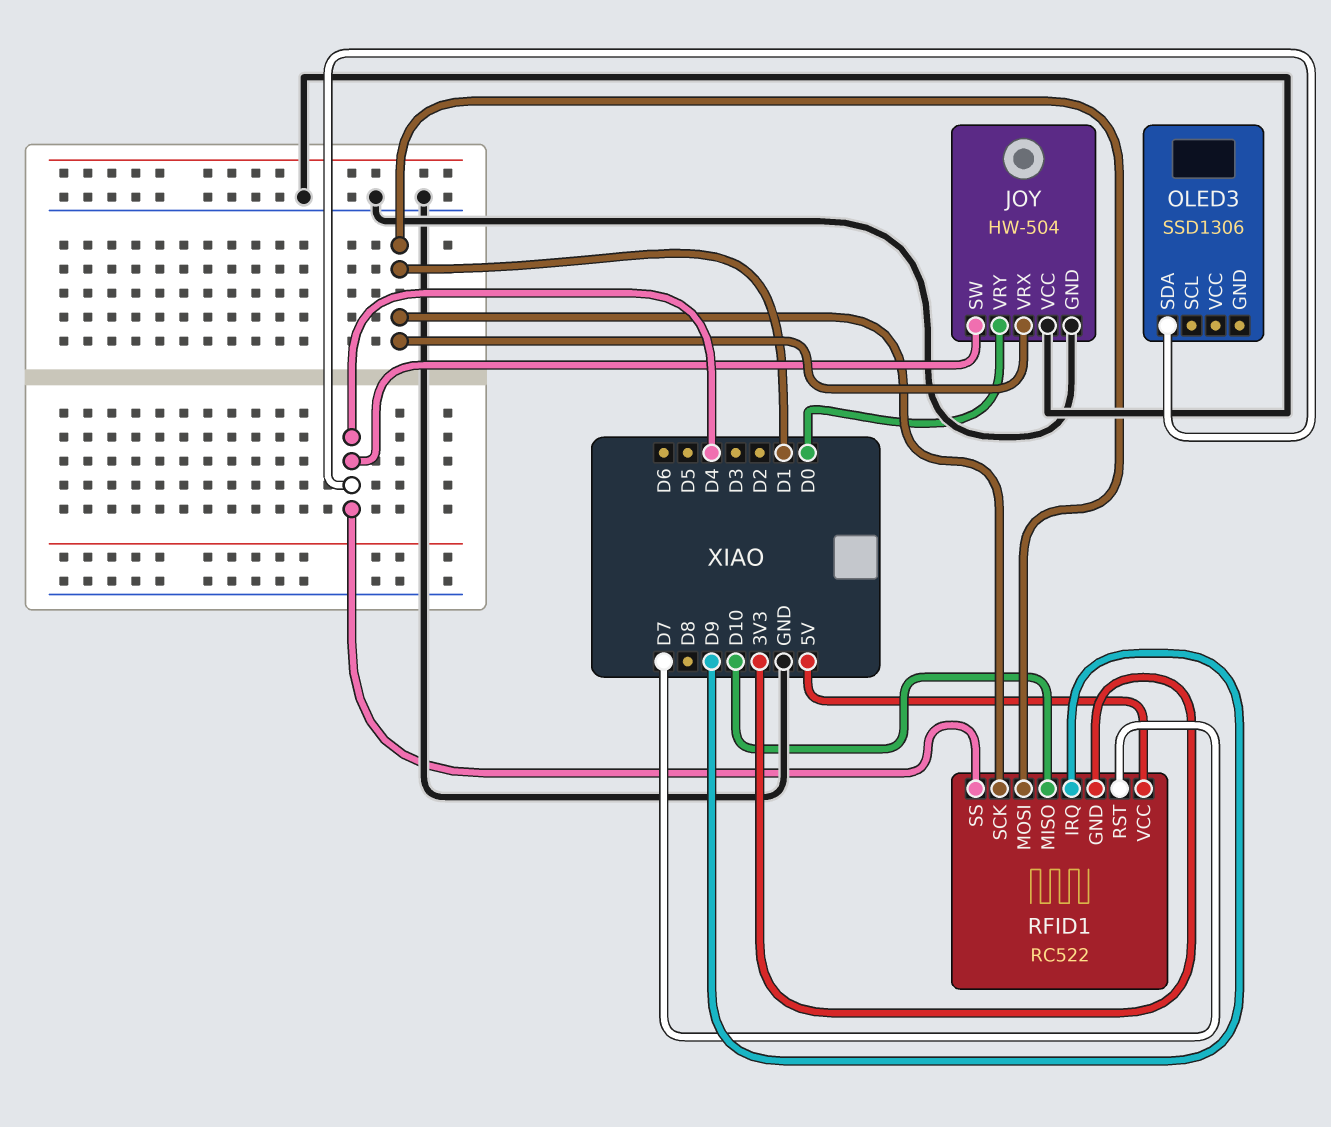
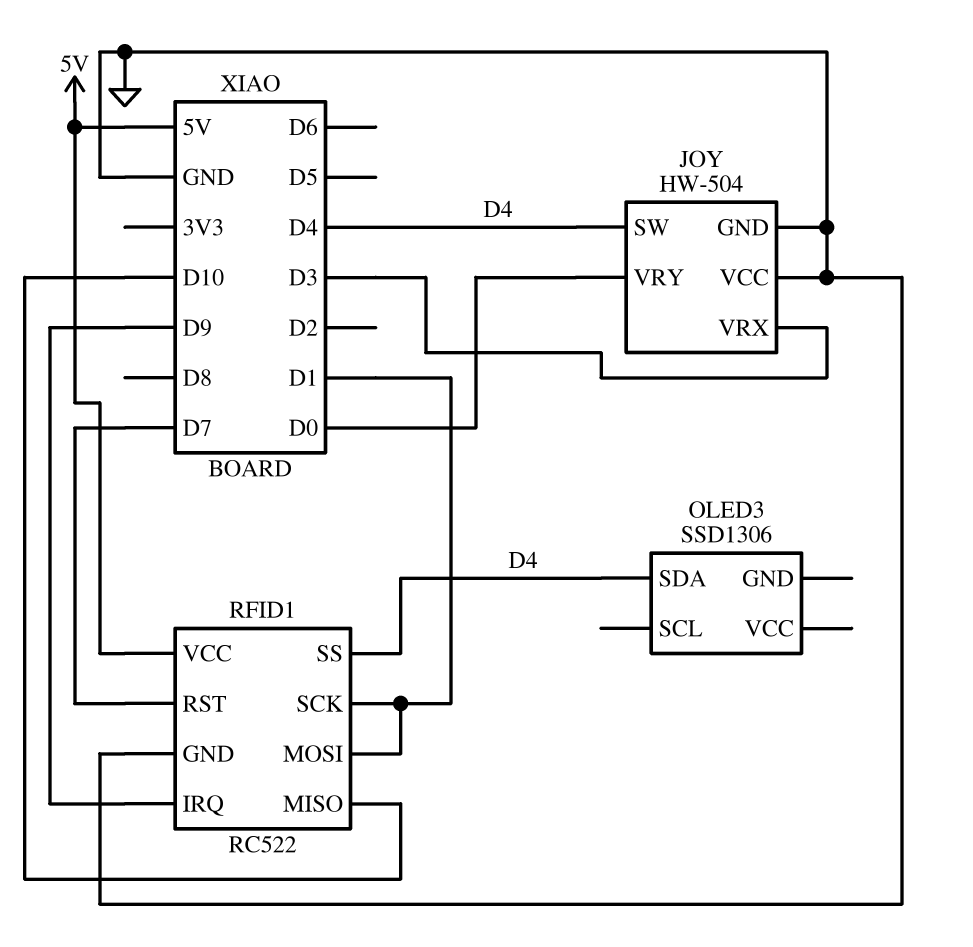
JOY pin VRX: D1 -> D3
RFID1 pin GND: 3V3 -> GND

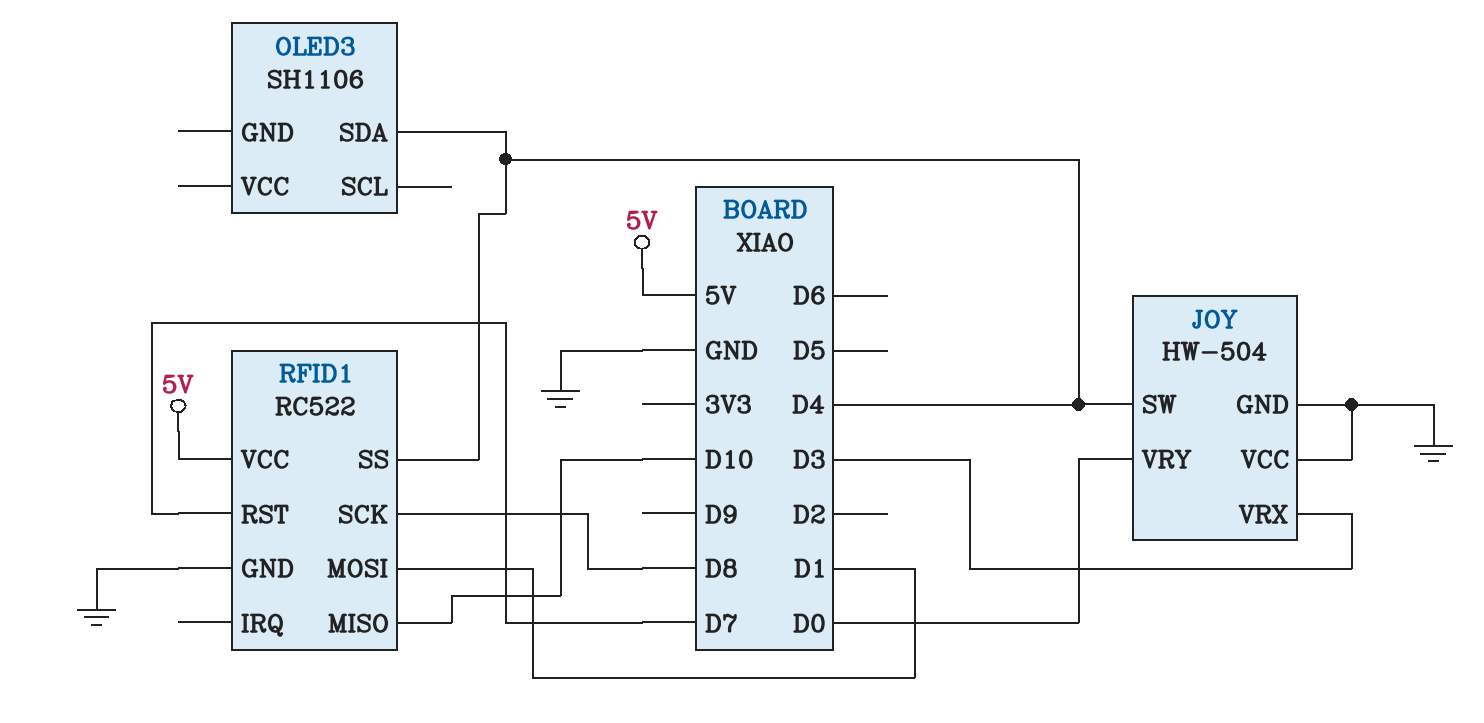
OLED3: SSD1306 -> SH1106
RFID1 pin IRQ: D9 -> none
RFID1 pin SCK: D1 -> D8

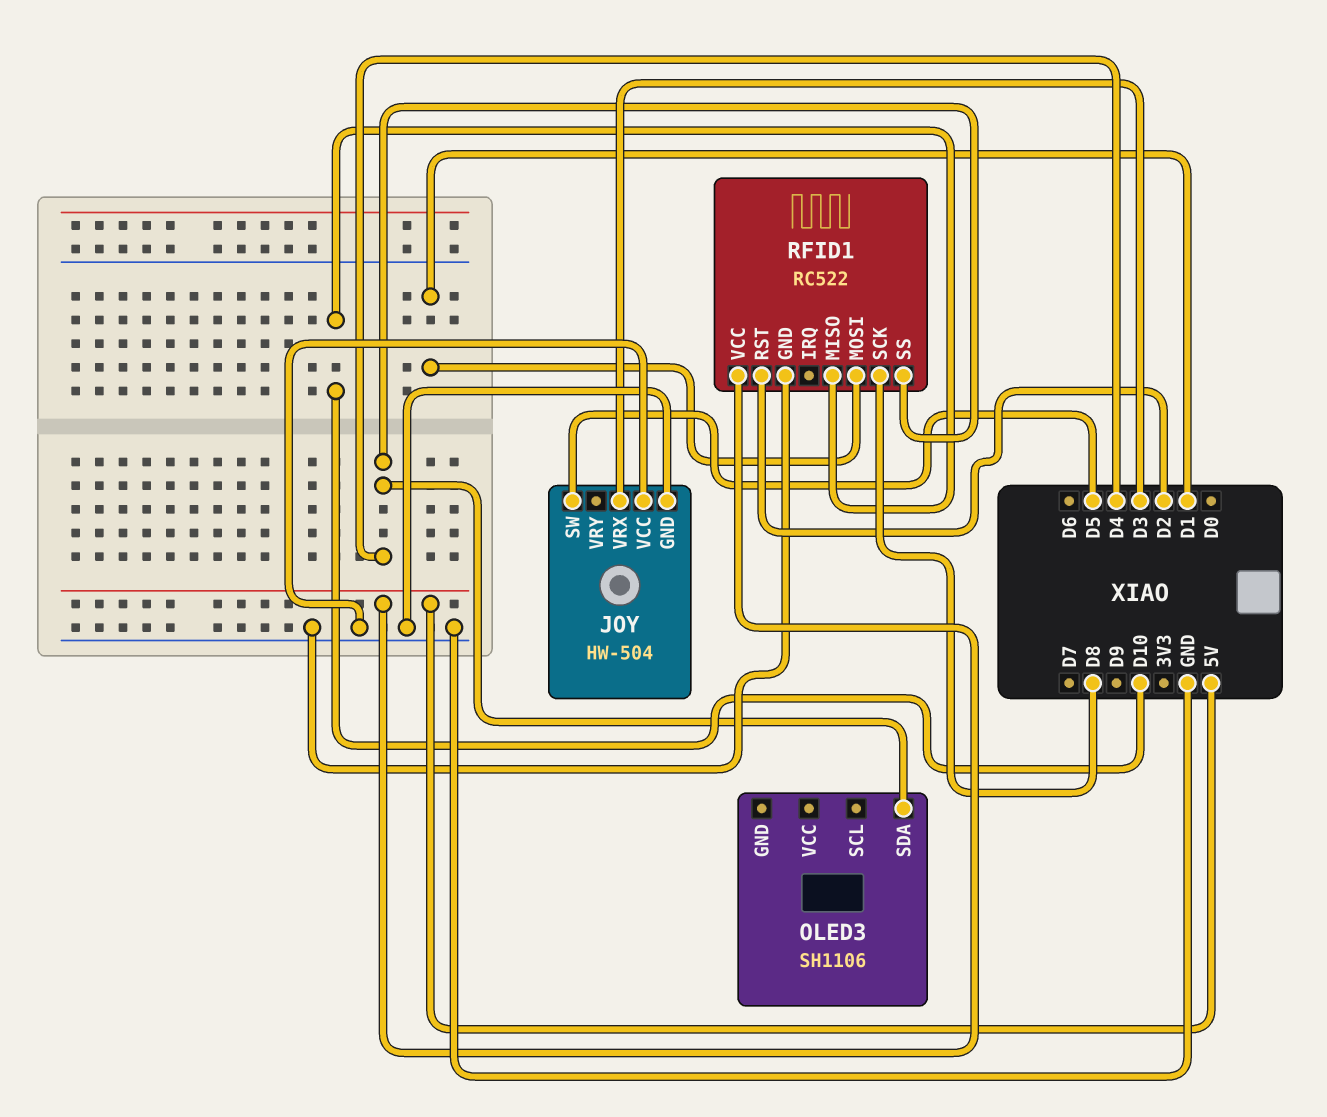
JOY pin SW: D4 -> D5
JOY pin VRY: D0 -> none
RFID1 pin RST: D7 -> D2

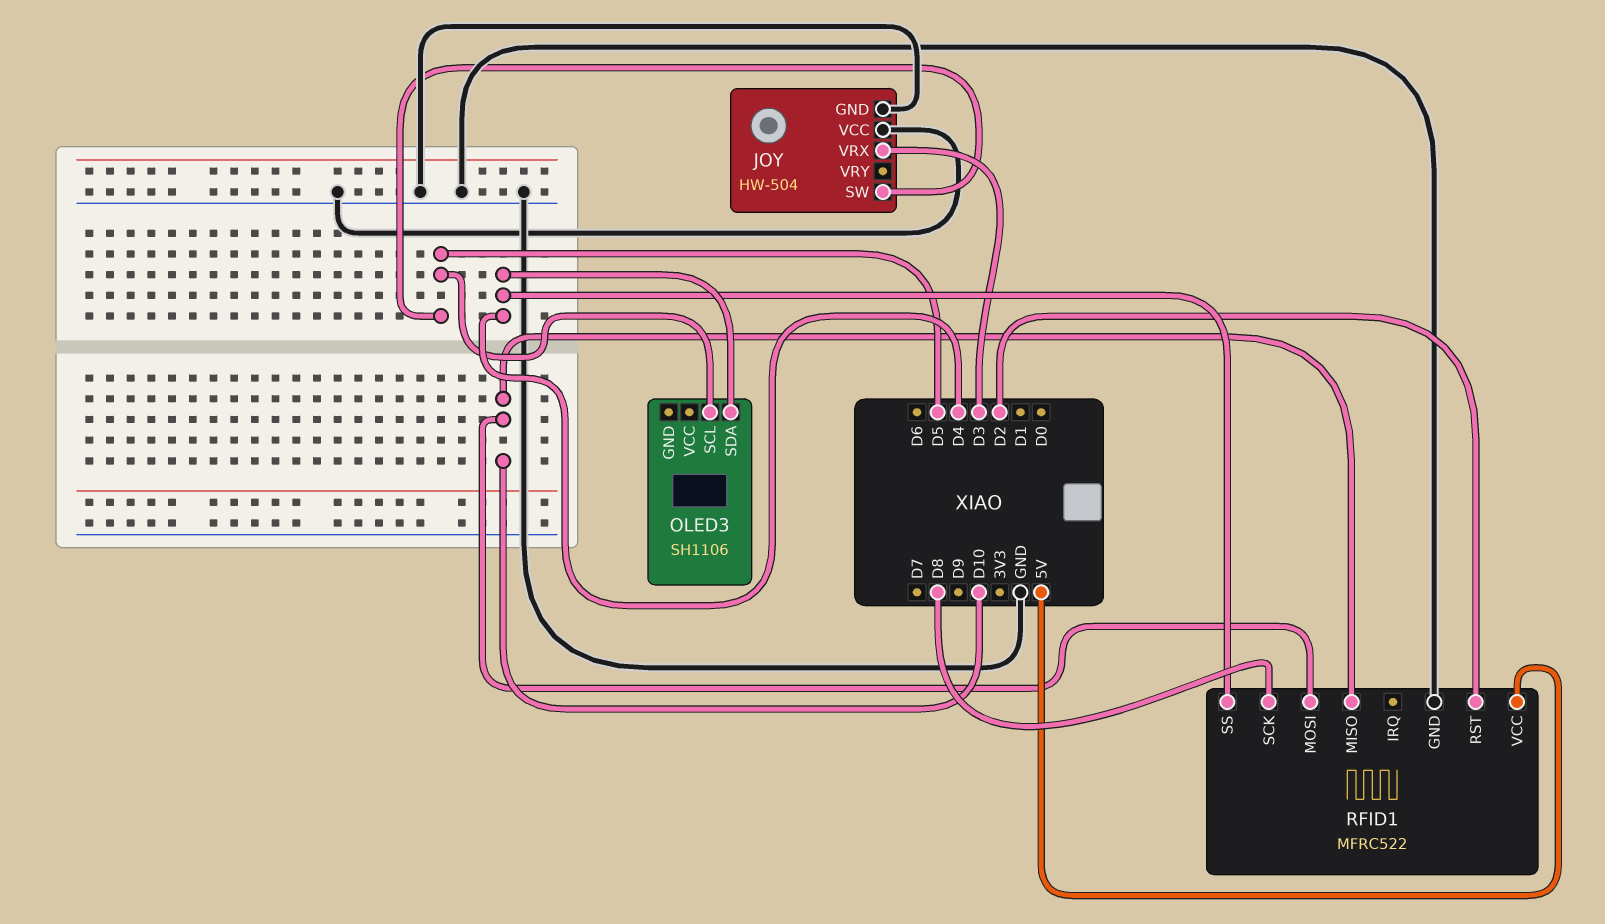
OLED3 pin SCL: none -> D5
RFID1: RC522 -> MFRC522
RFID1 pin MOSI: D1 -> D10

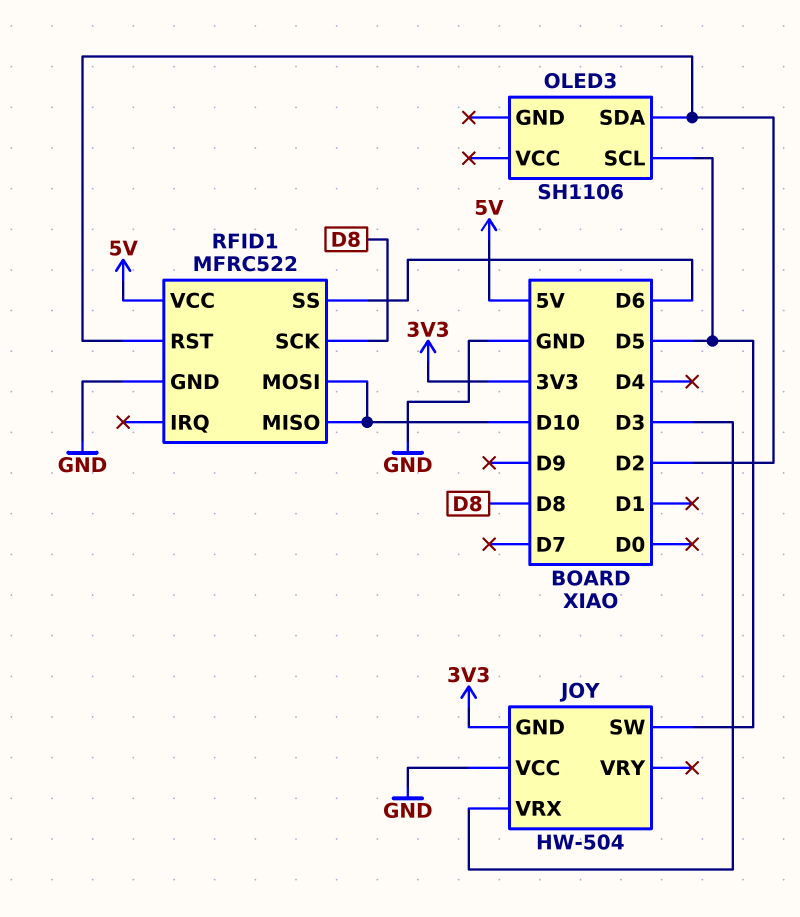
JOY pin GND: GND -> 3V3
OLED3 pin SDA: D4 -> D2
RFID1 pin SS: D4 -> D6

